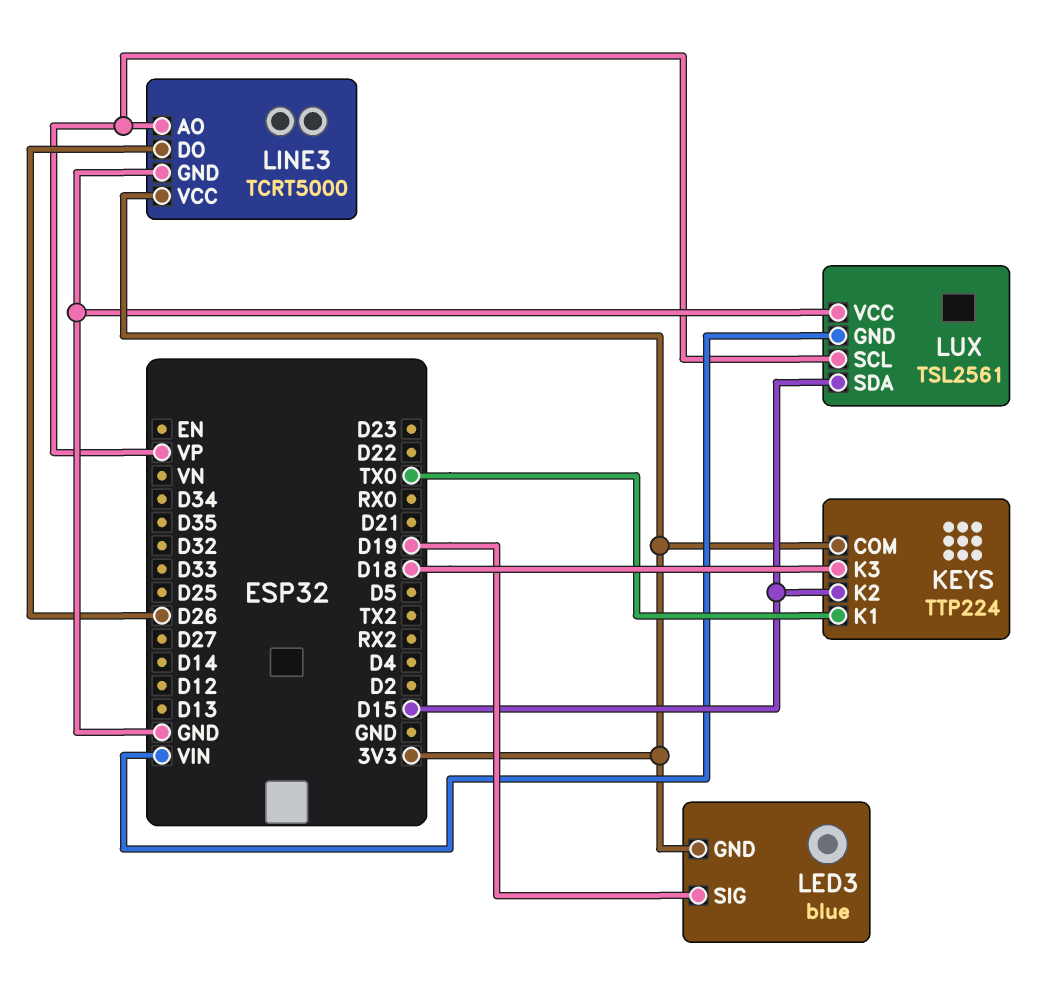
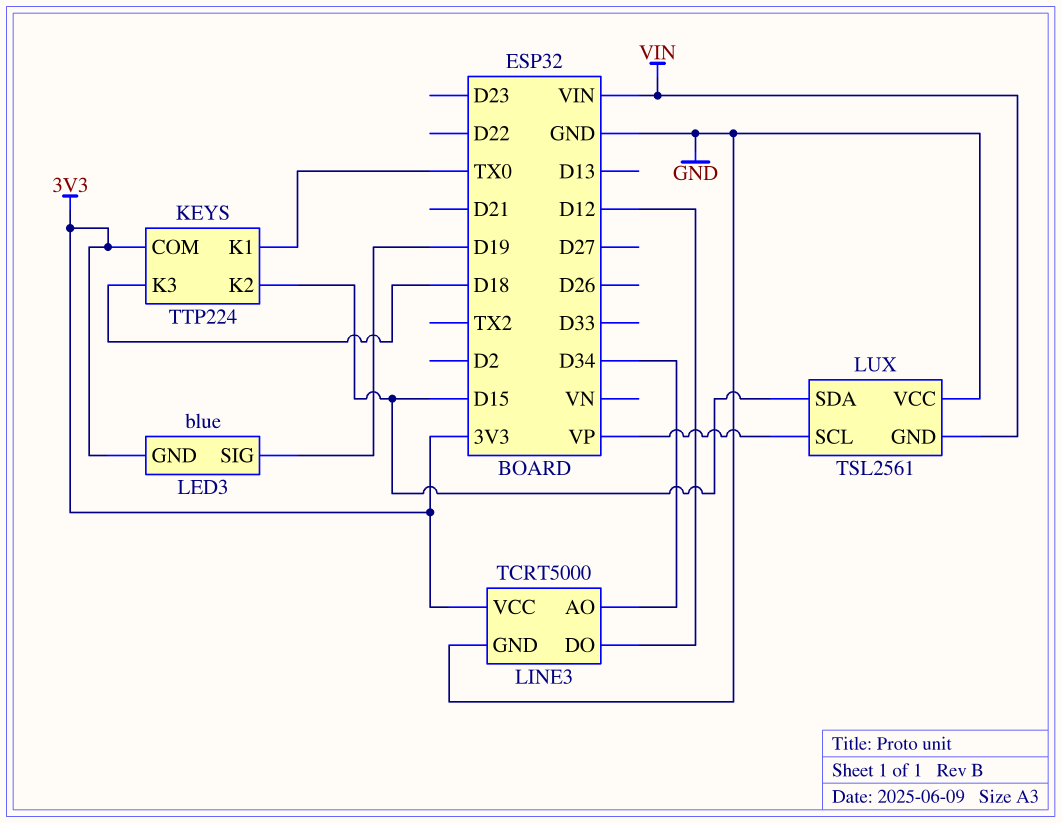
LINE3 pin AO: VP -> D34
LINE3 pin DO: D26 -> D12

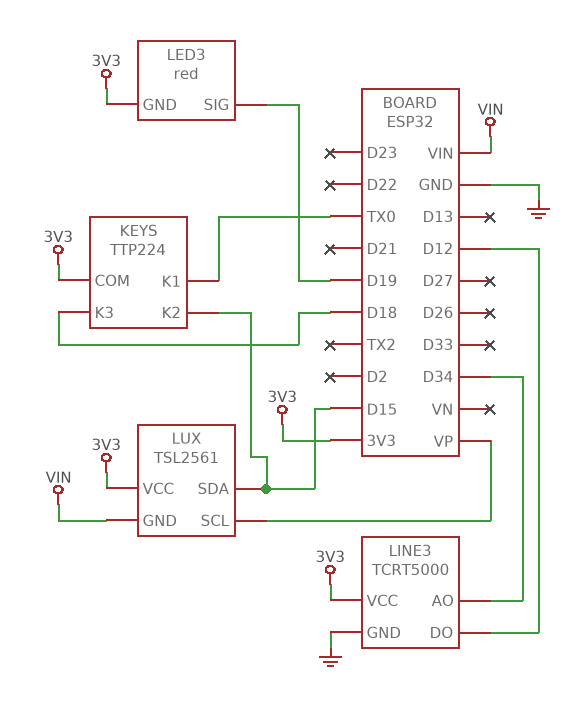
LED3: blue -> red
LUX pin VCC: GND -> 3V3

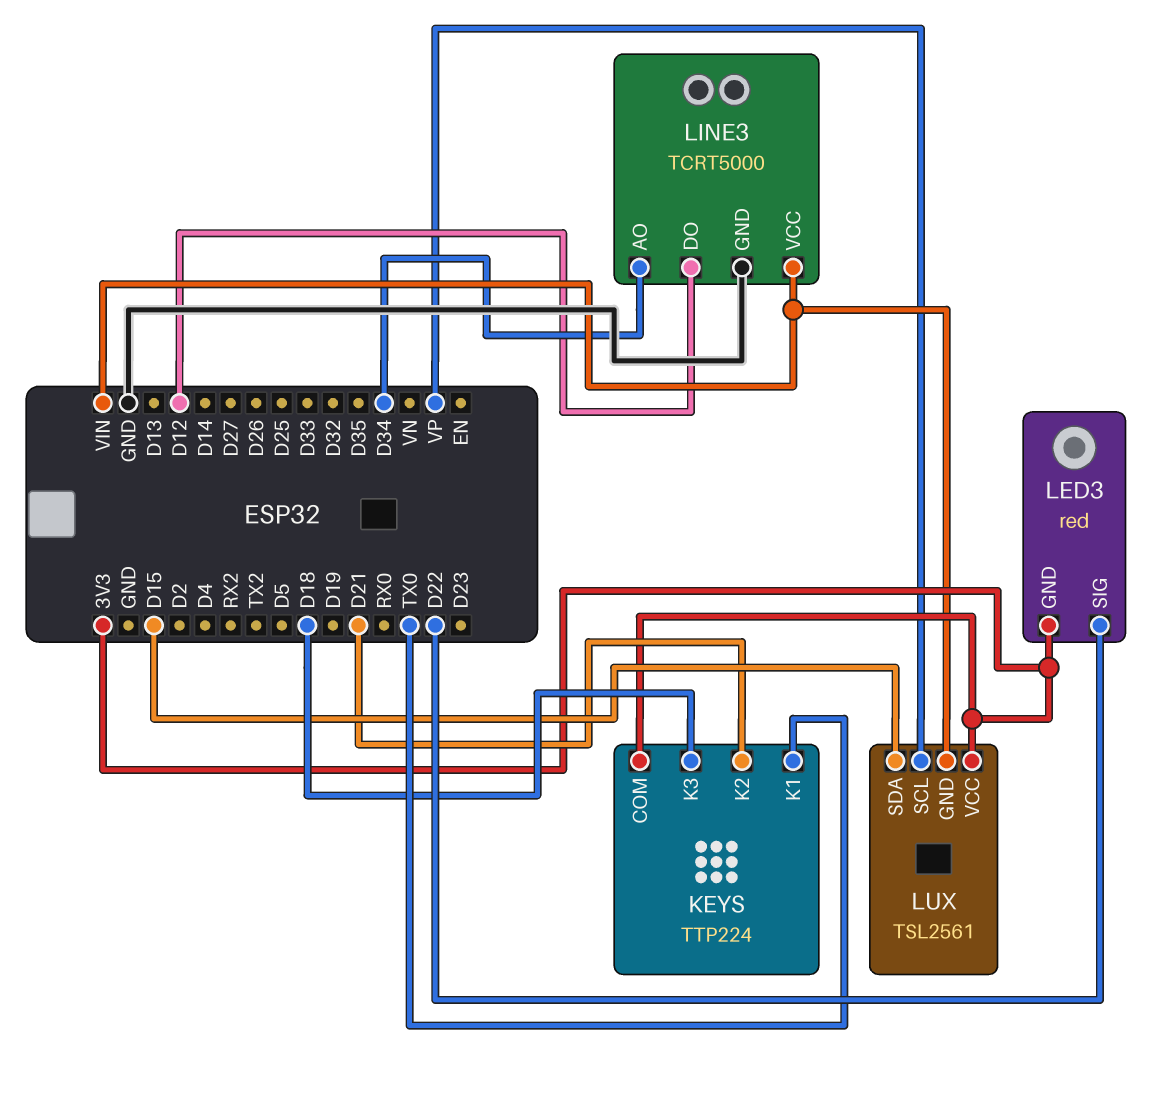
KEYS pin K2: D15 -> D21
LED3 pin SIG: D19 -> D22
LINE3 pin VCC: 3V3 -> VIN

